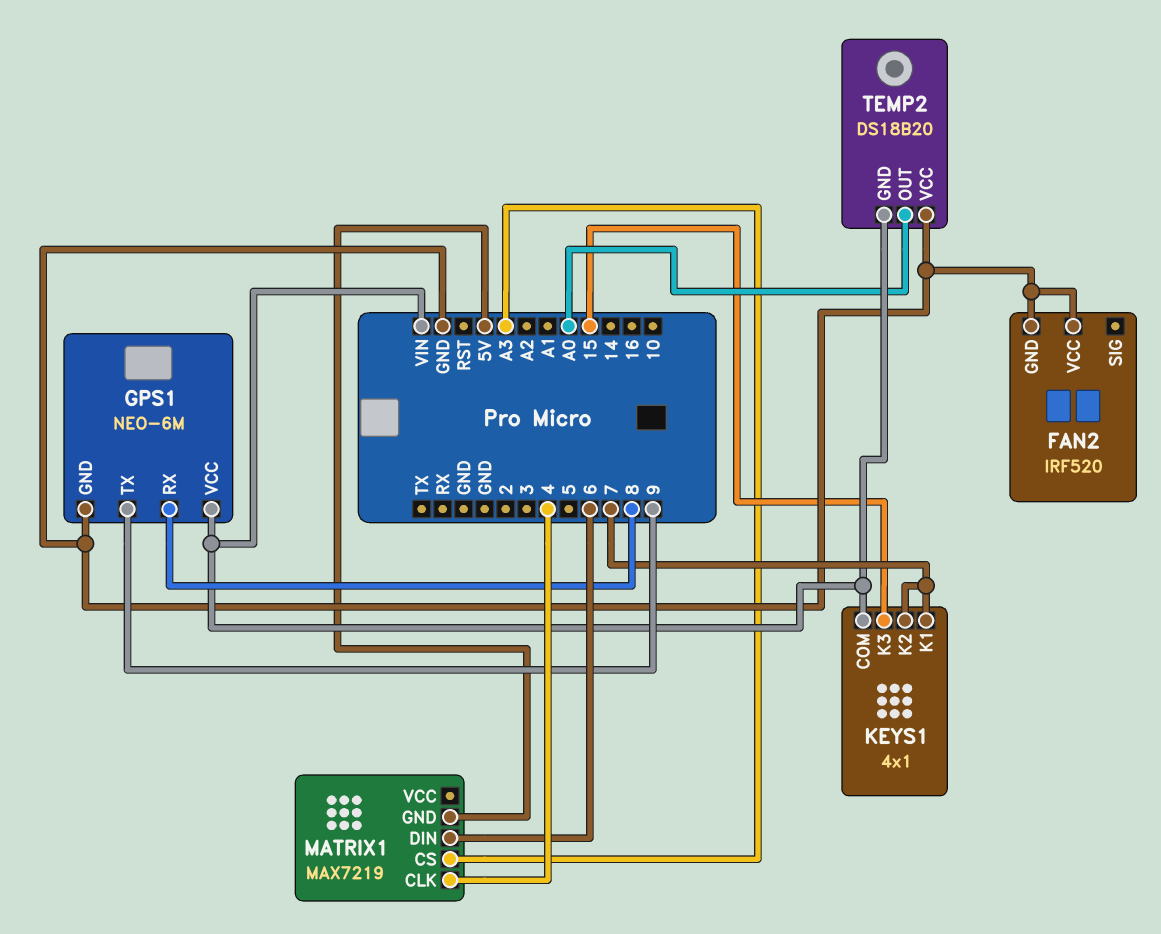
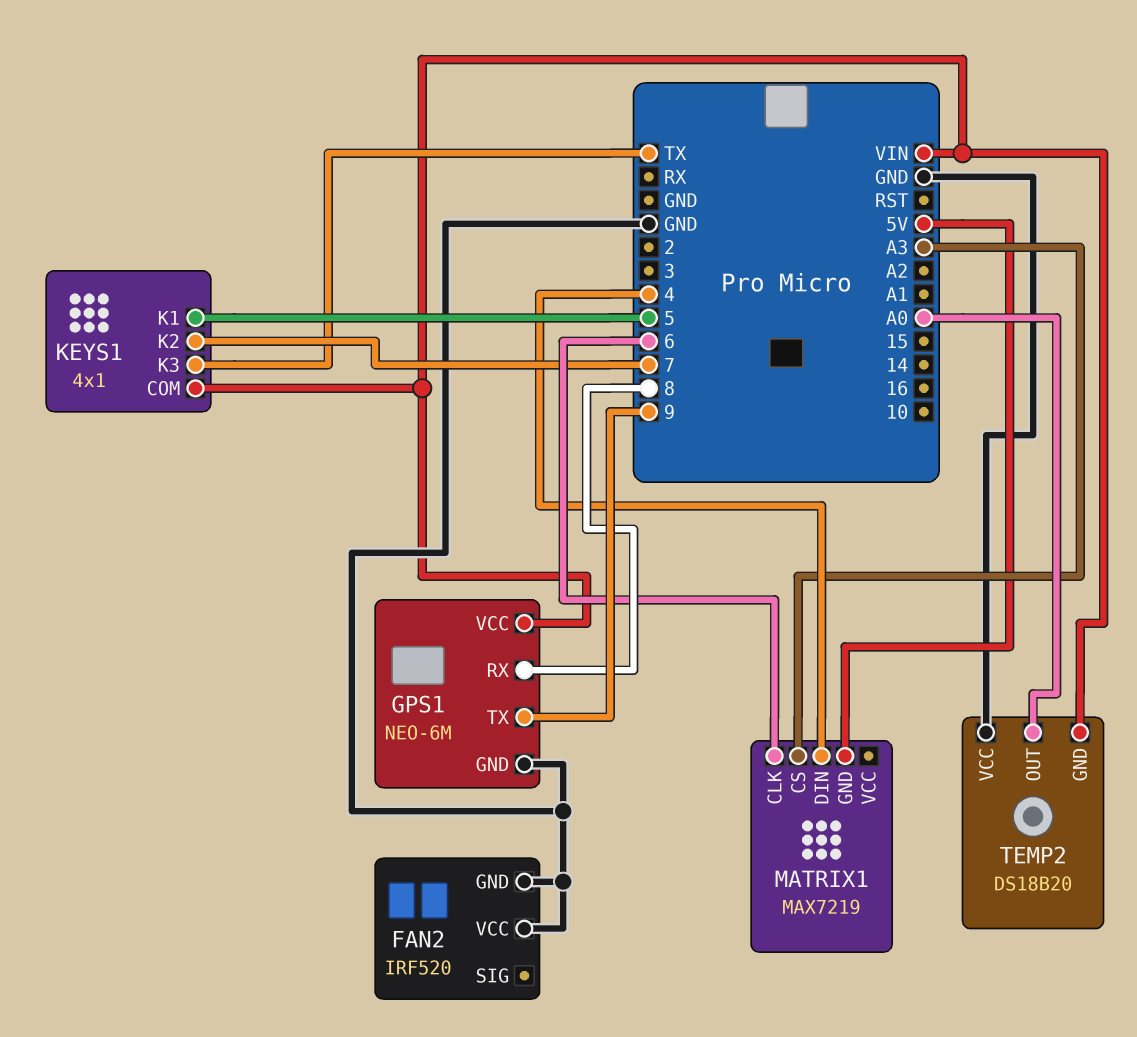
KEYS1 pin K1: 7 -> 5
KEYS1 pin K3: 15 -> TX
MATRIX1 pin CLK: 4 -> 6
MATRIX1 pin DIN: 6 -> 4

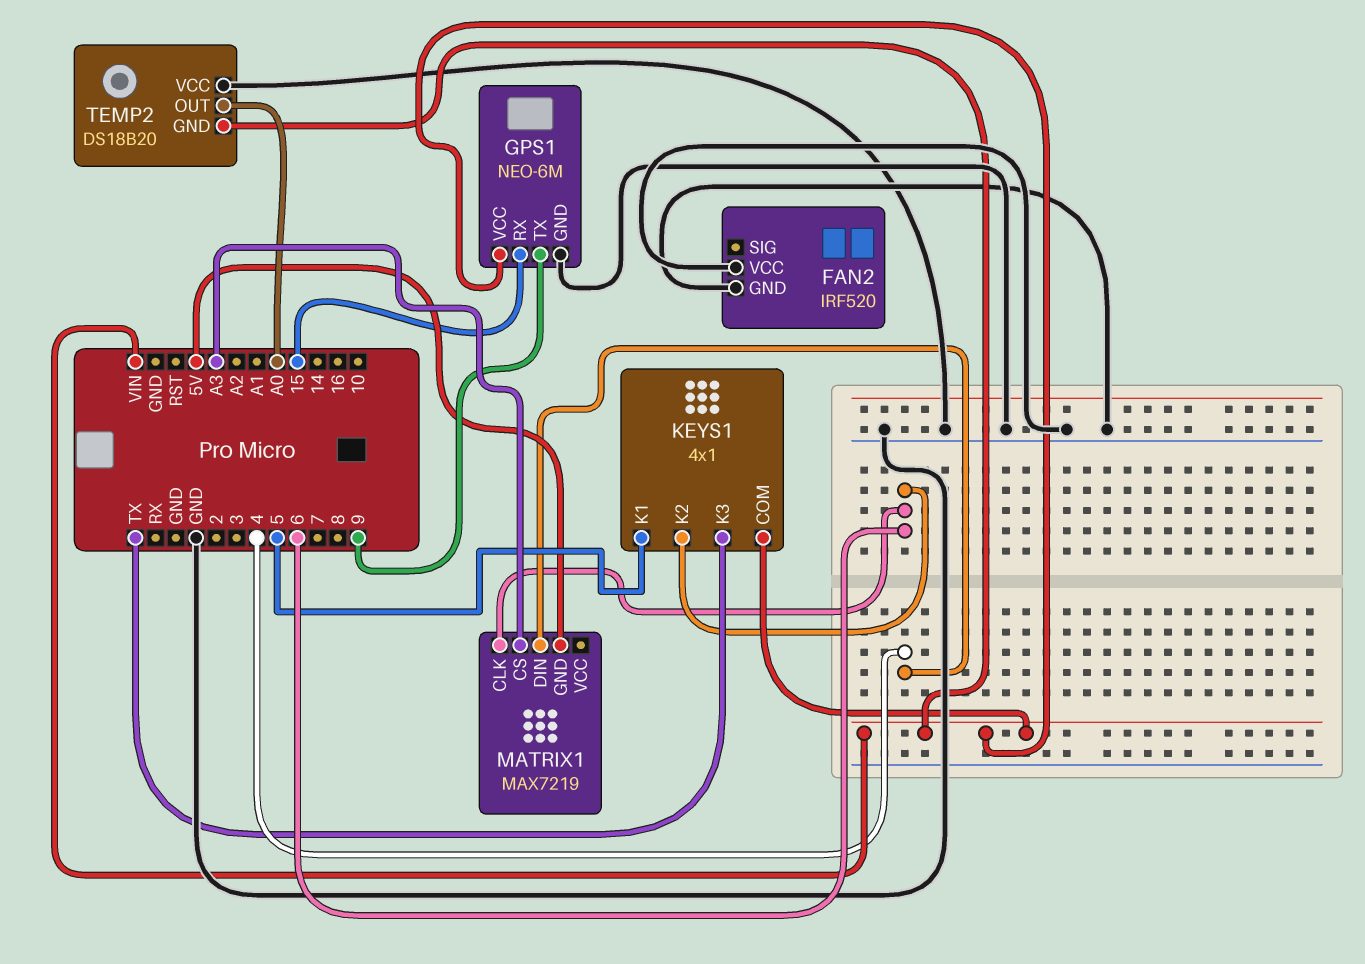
GPS1 pin RX: 8 -> 15
KEYS1 pin K2: 7 -> 6

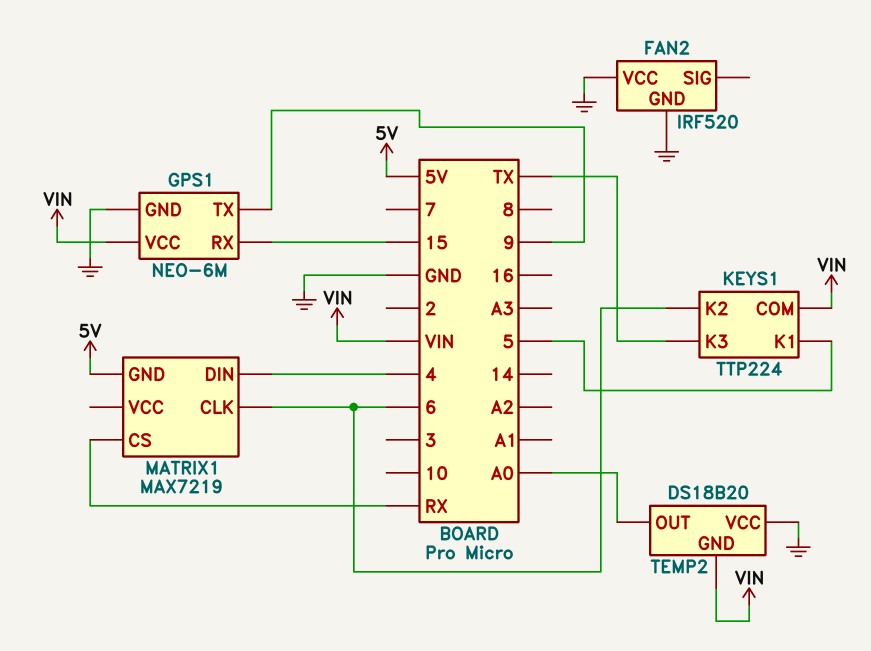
KEYS1: 4x1 -> TTP224
MATRIX1 pin CS: A3 -> RX

